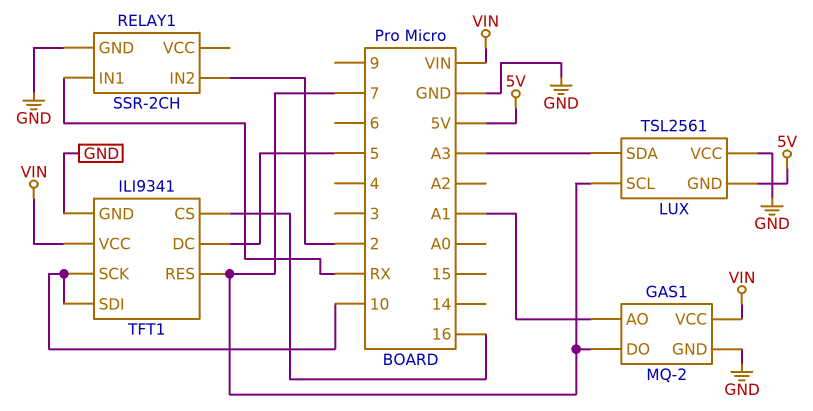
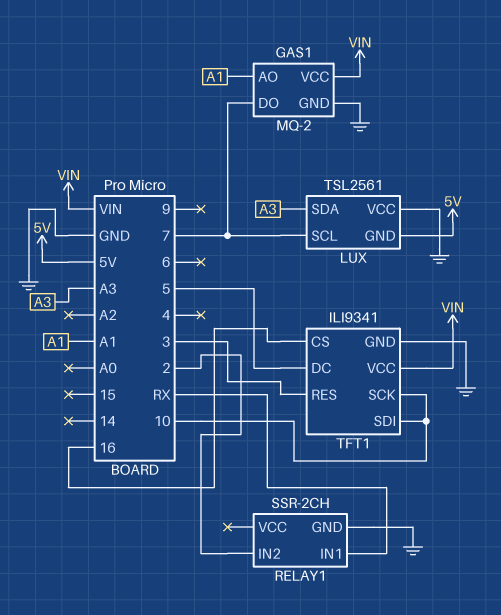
TFT1 pin RES: 7 -> 3

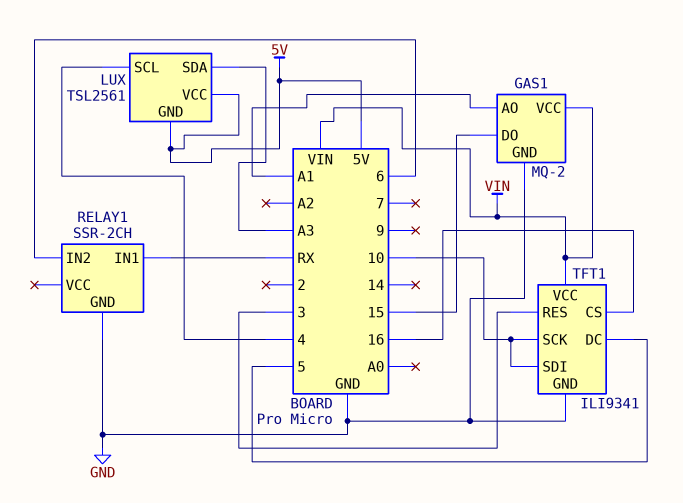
GAS1 pin DO: 7 -> 15
LUX pin SCL: 7 -> 4
LUX pin VCC: GND -> 5V
RELAY1 pin IN2: 2 -> 6

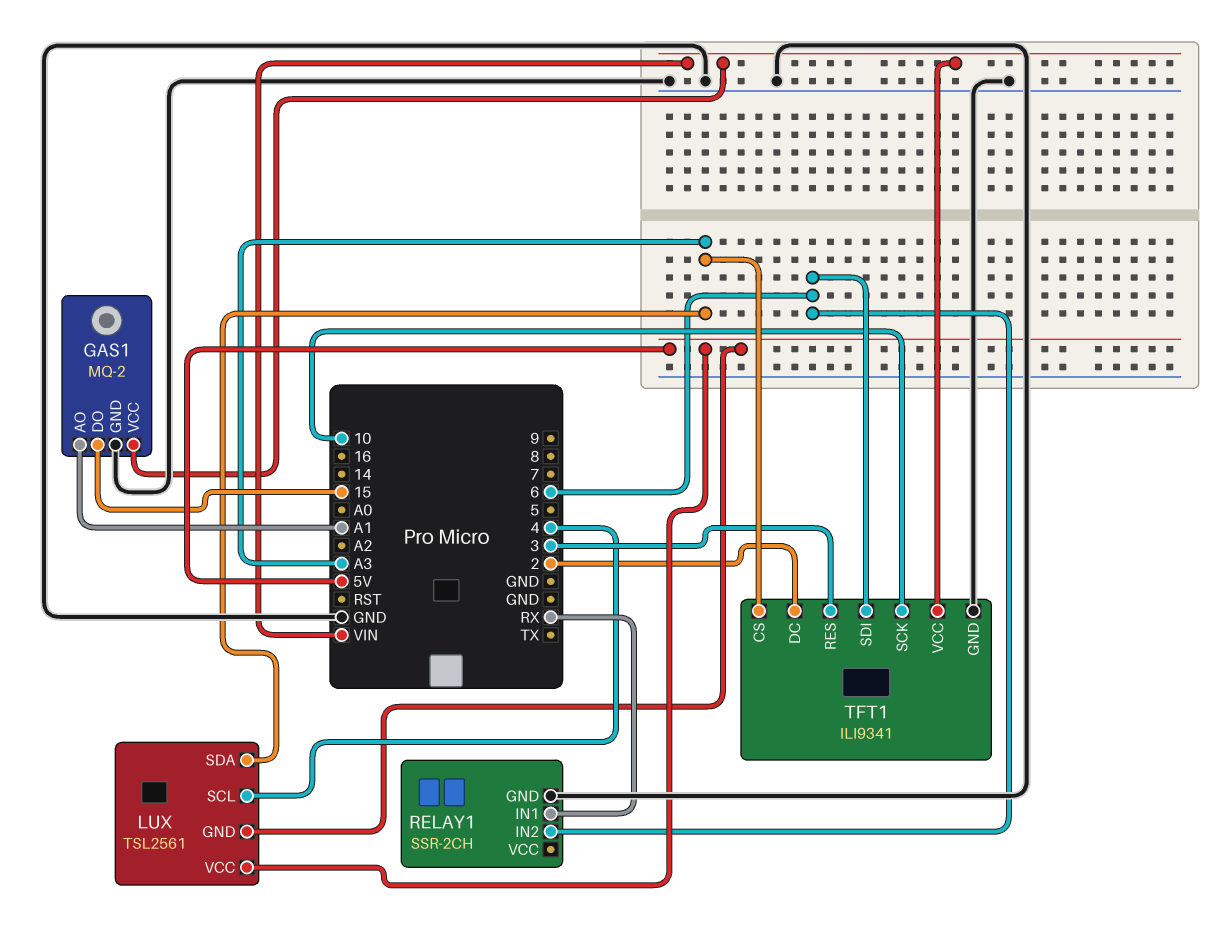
TFT1 pin CS: 16 -> A3
TFT1 pin DC: 5 -> 2
TFT1 pin SDI: 10 -> 6

